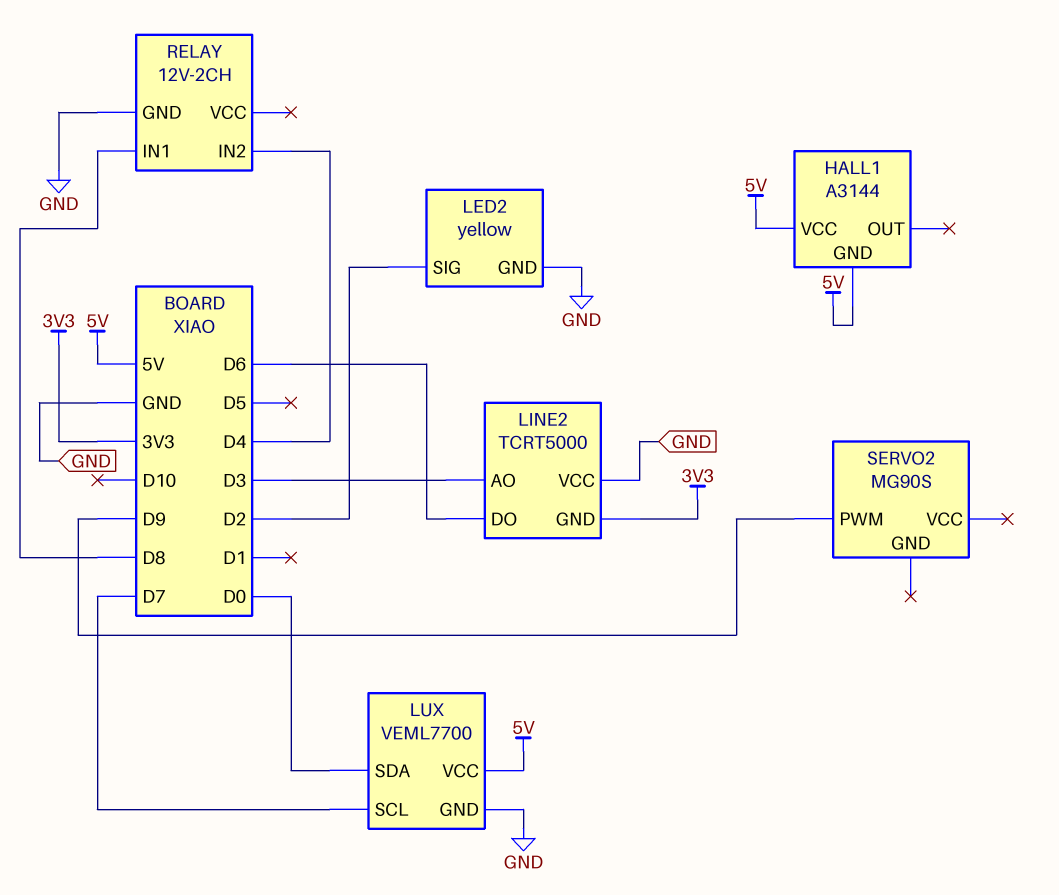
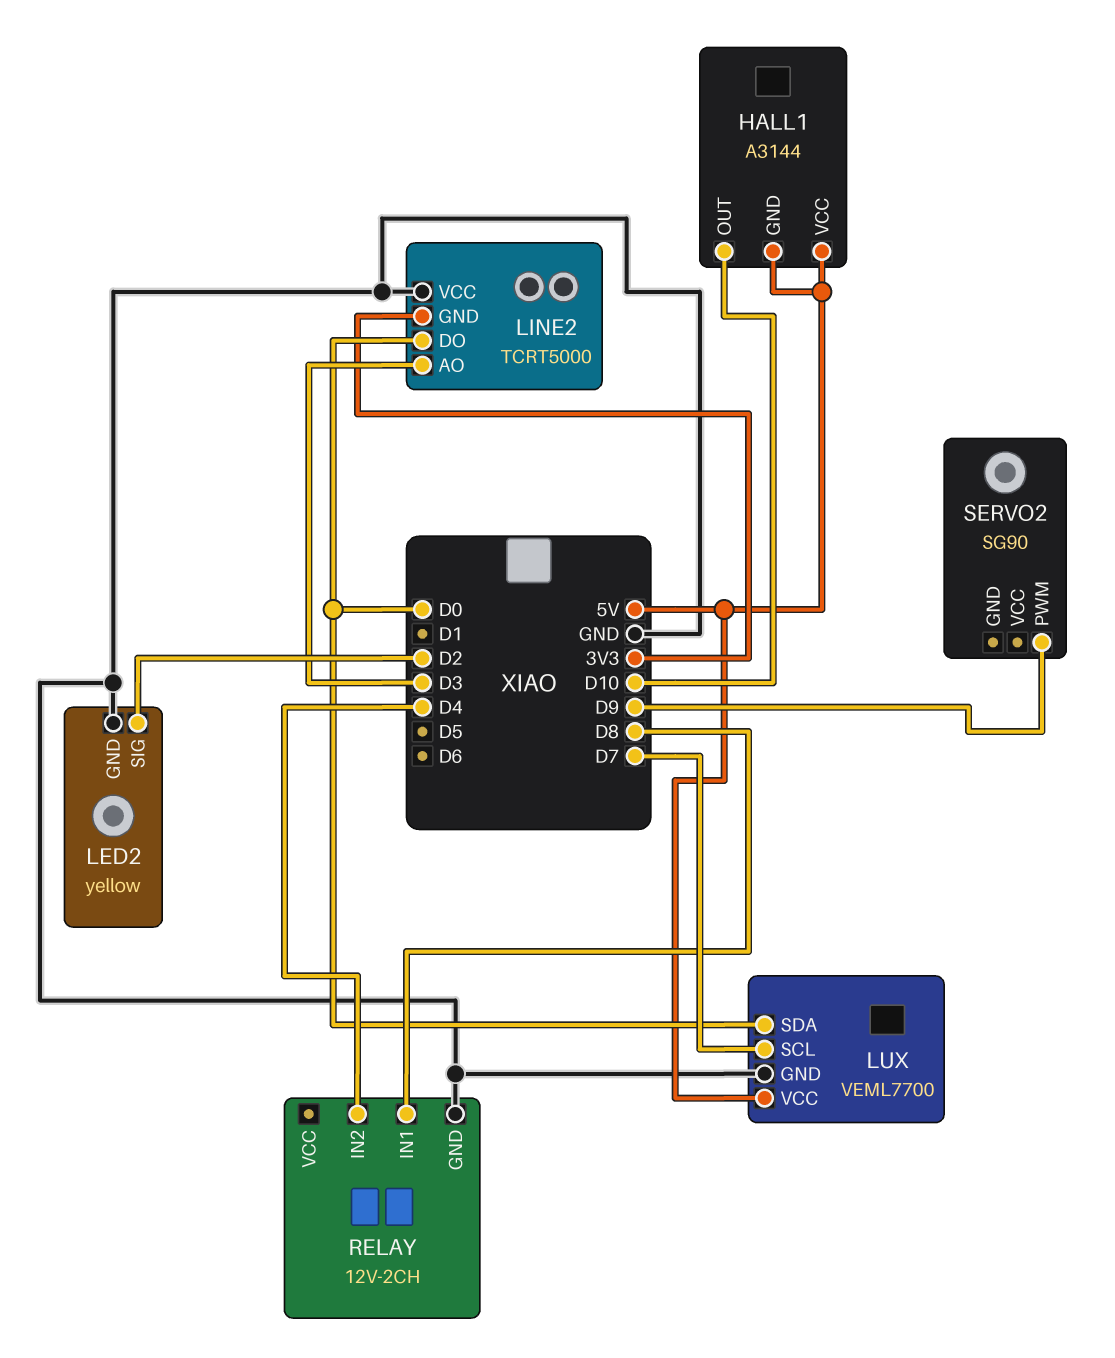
HALL1 pin OUT: none -> D10
LINE2 pin DO: D6 -> D0
SERVO2: MG90S -> SG90

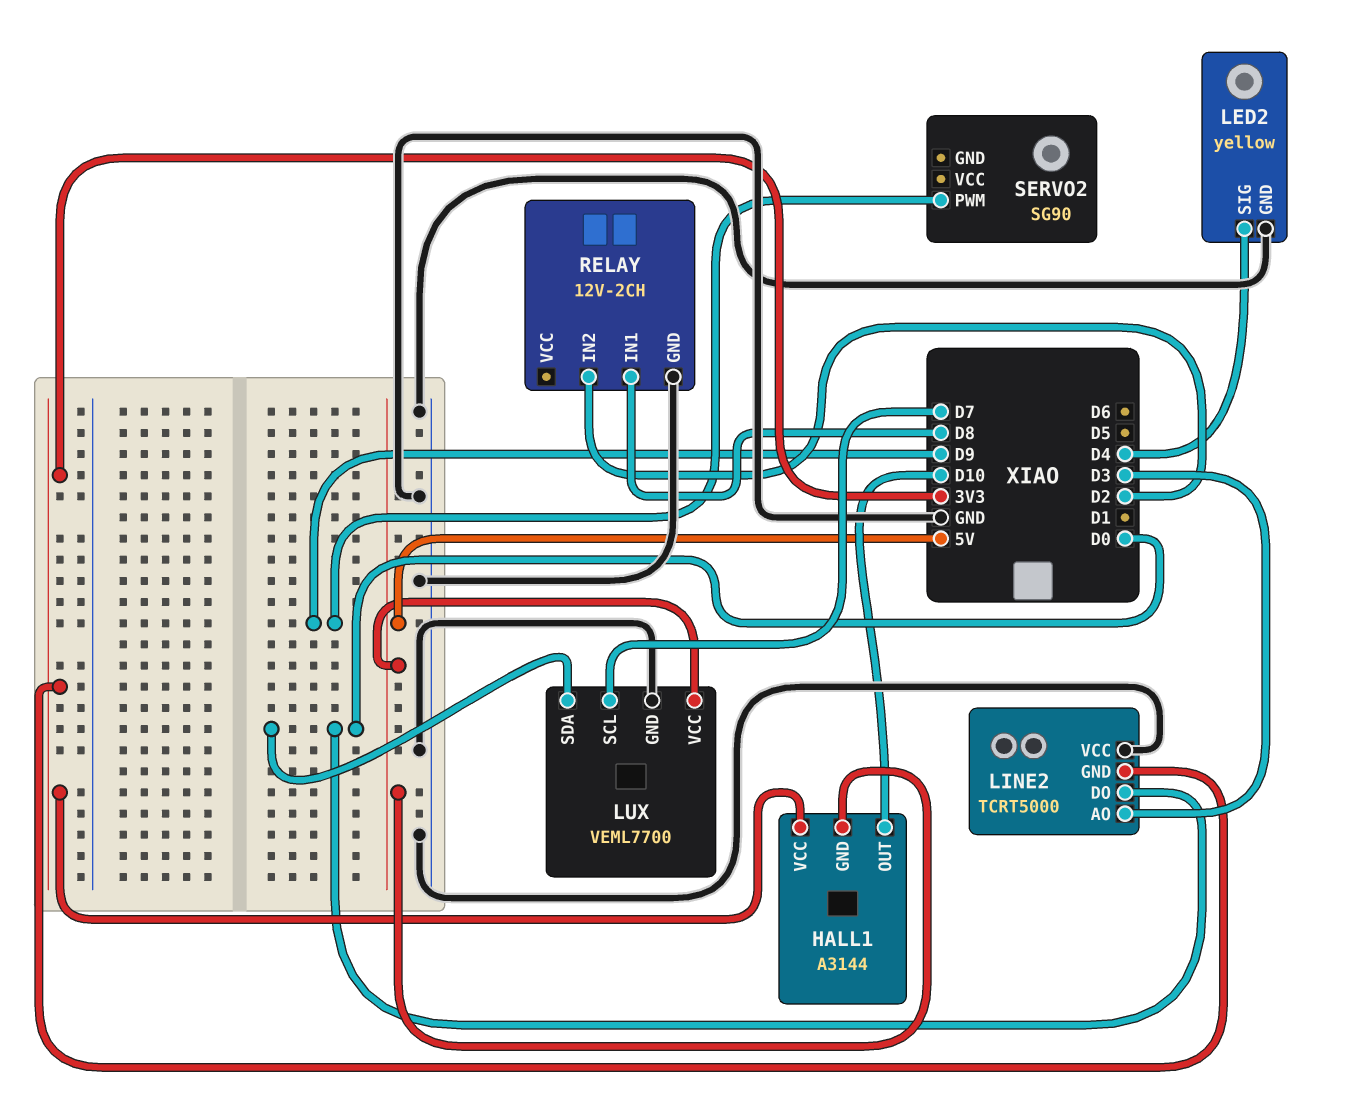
HALL1 pin VCC: 5V -> 3V3
LED2 pin SIG: D2 -> D4
RELAY pin IN2: D4 -> D2

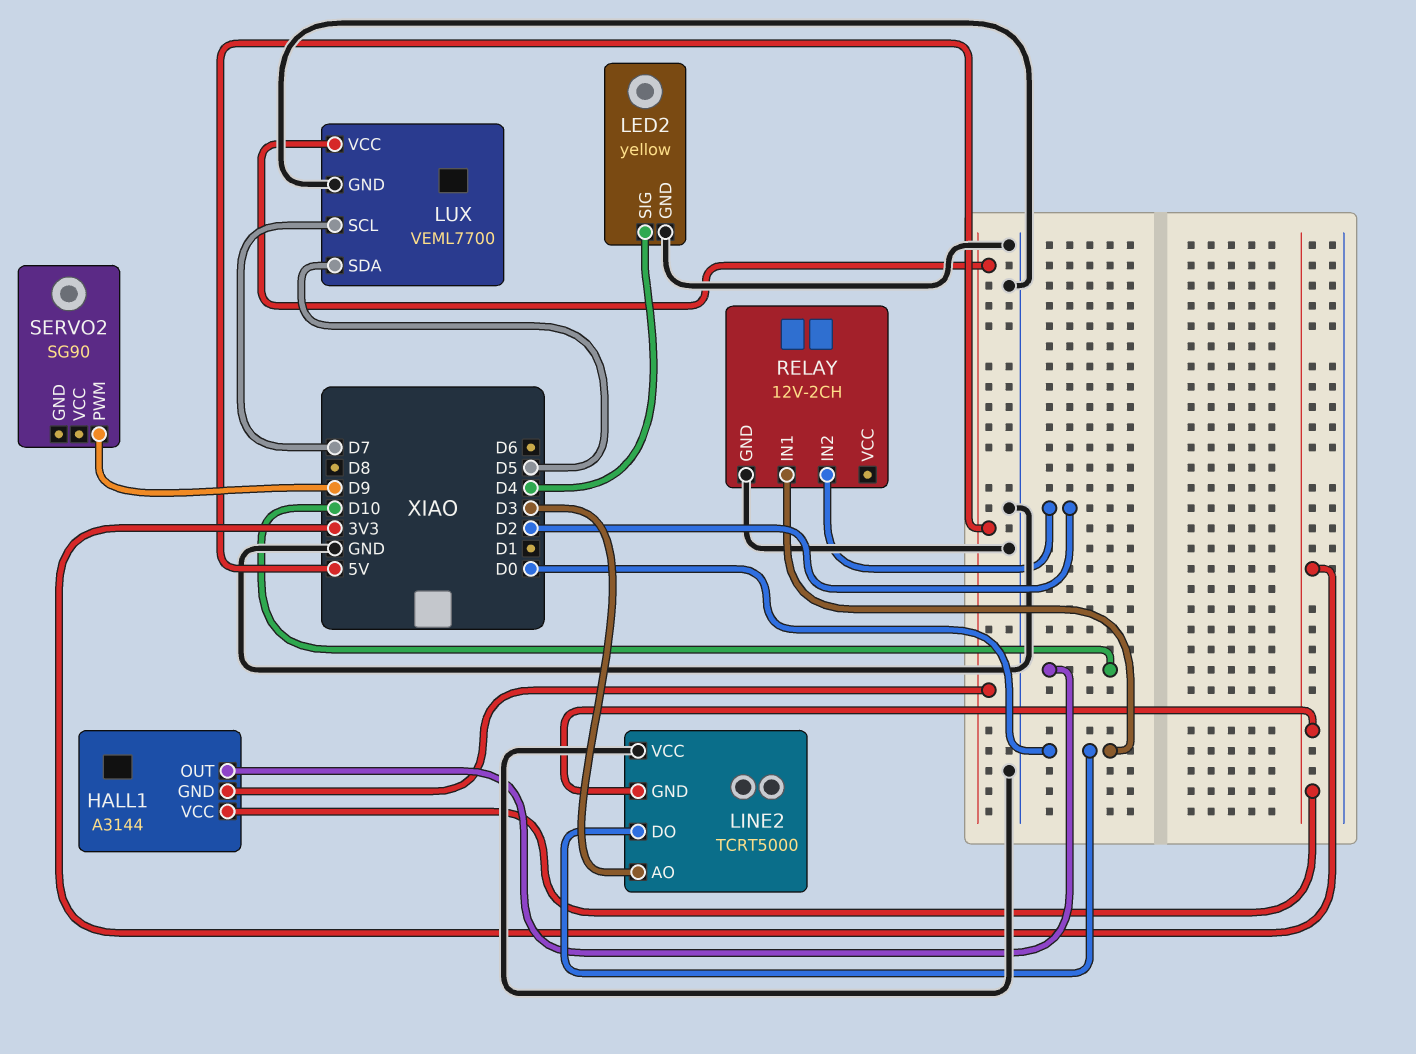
LUX pin SDA: D0 -> D5
RELAY pin IN1: D8 -> D0

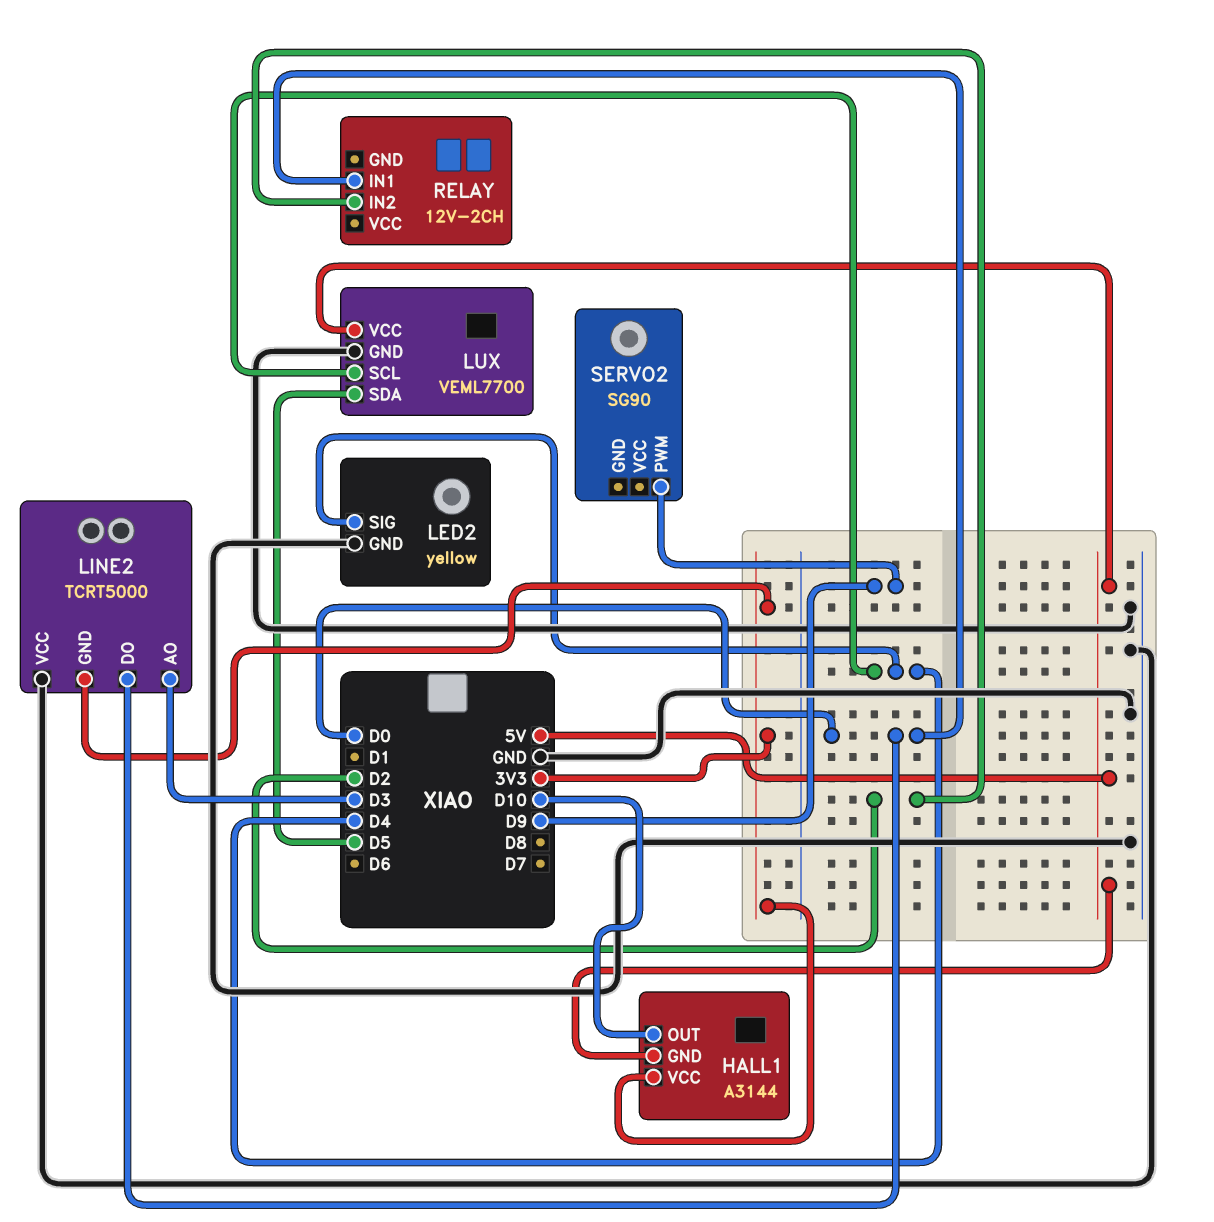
LUX pin SCL: D7 -> D4
RELAY pin GND: GND -> none

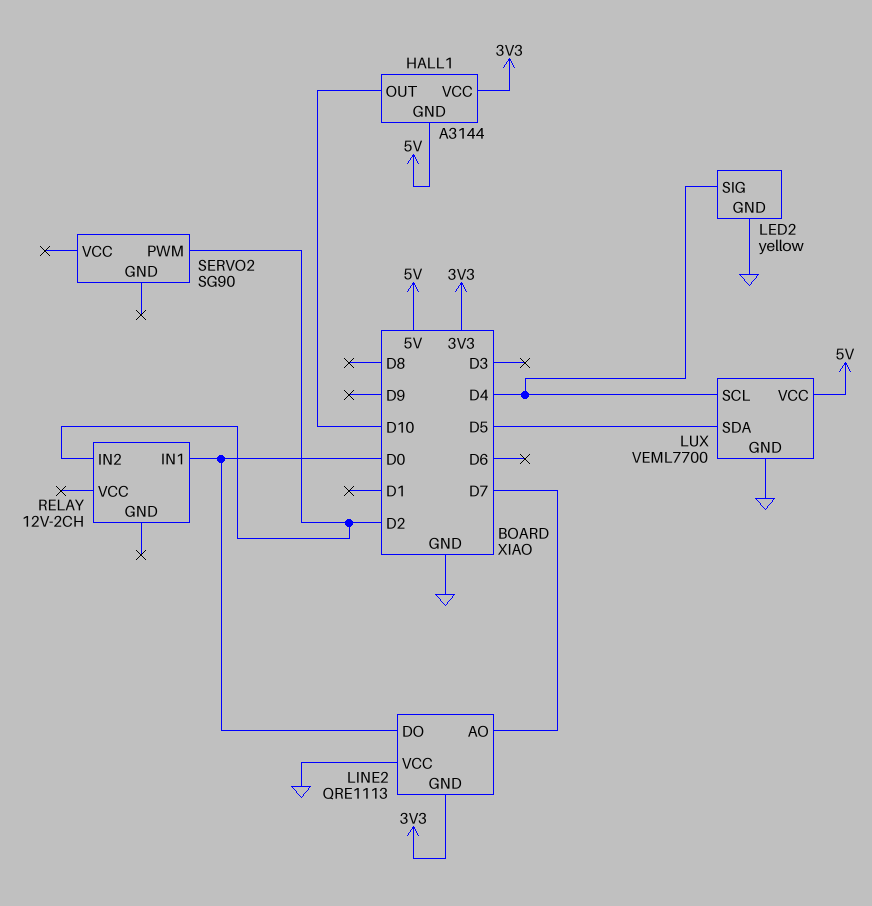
LINE2: TCRT5000 -> QRE1113
LINE2 pin AO: D3 -> D7
SERVO2 pin PWM: D9 -> D2

